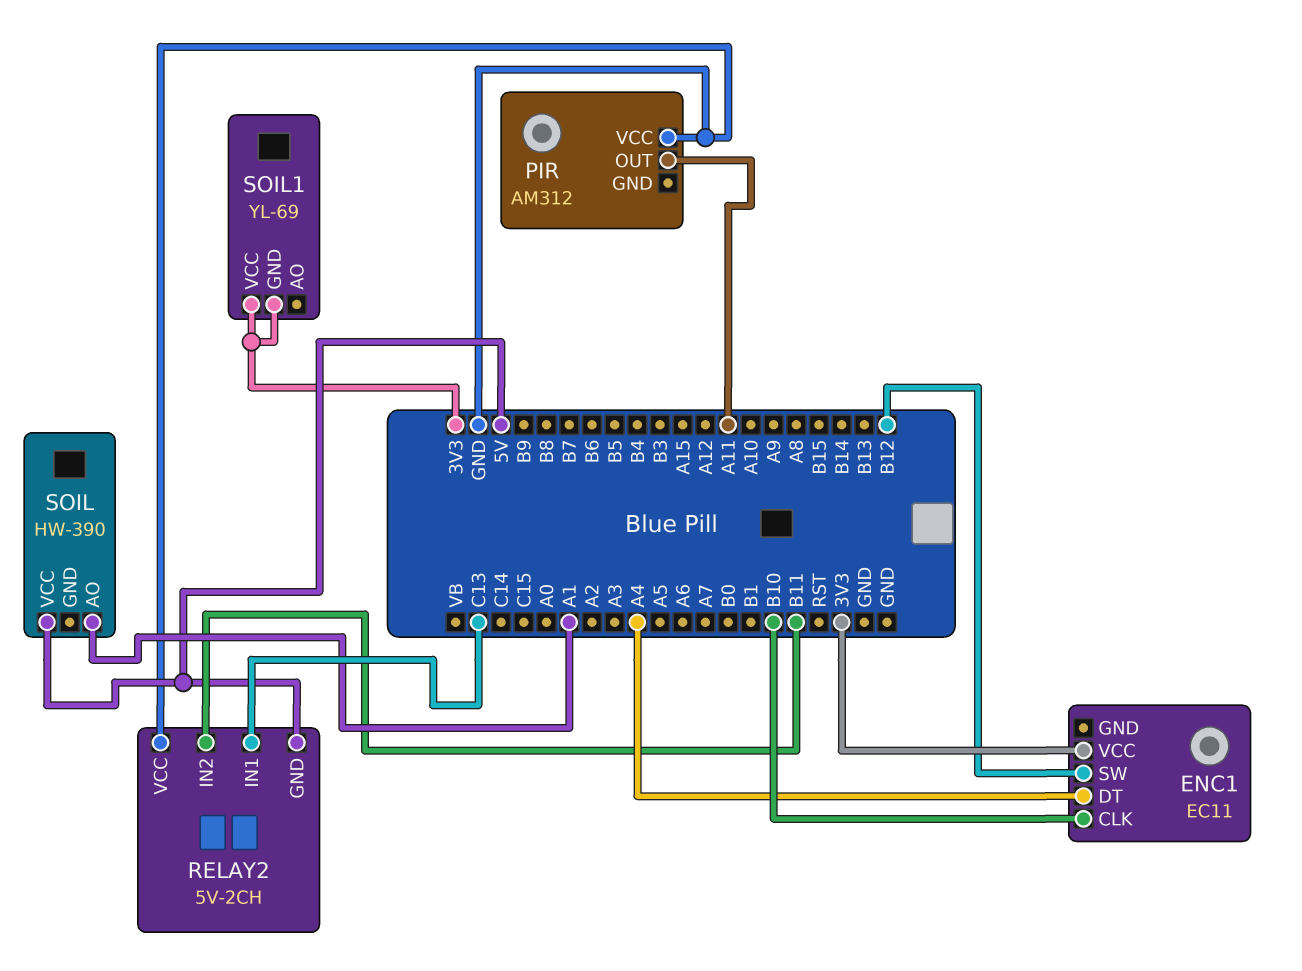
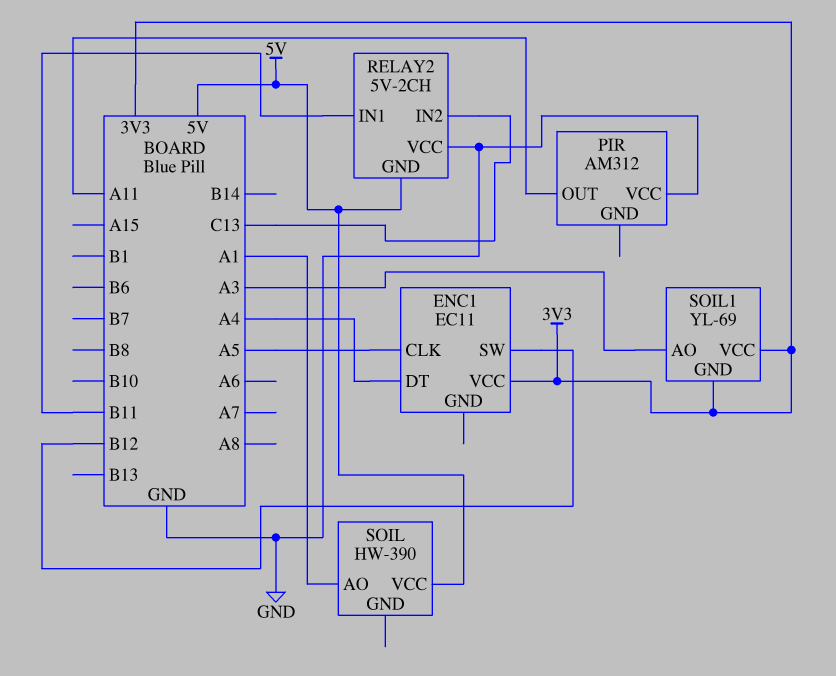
ENC1 pin CLK: B10 -> A5
RELAY2 pin IN1: C13 -> B11
RELAY2 pin IN2: B11 -> C13
SOIL1 pin AO: none -> A3

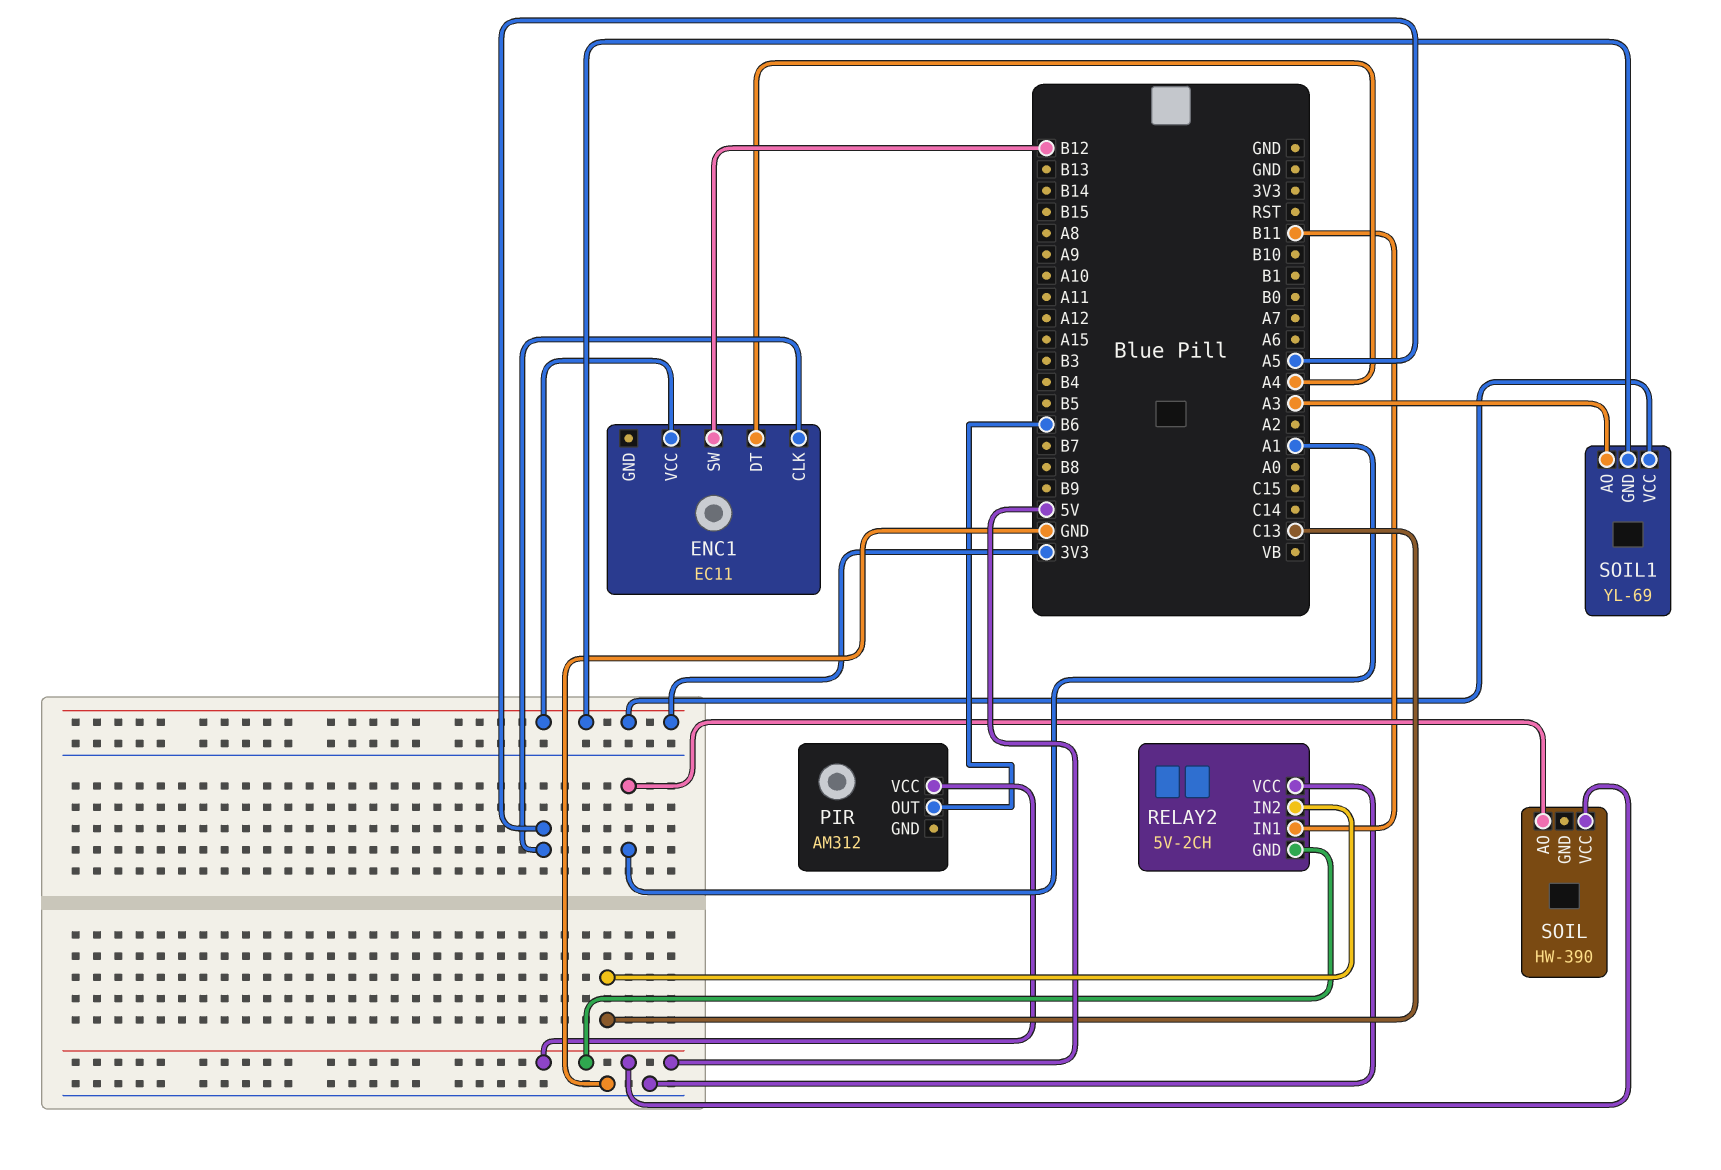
PIR pin OUT: A11 -> B6
PIR pin VCC: GND -> 5V

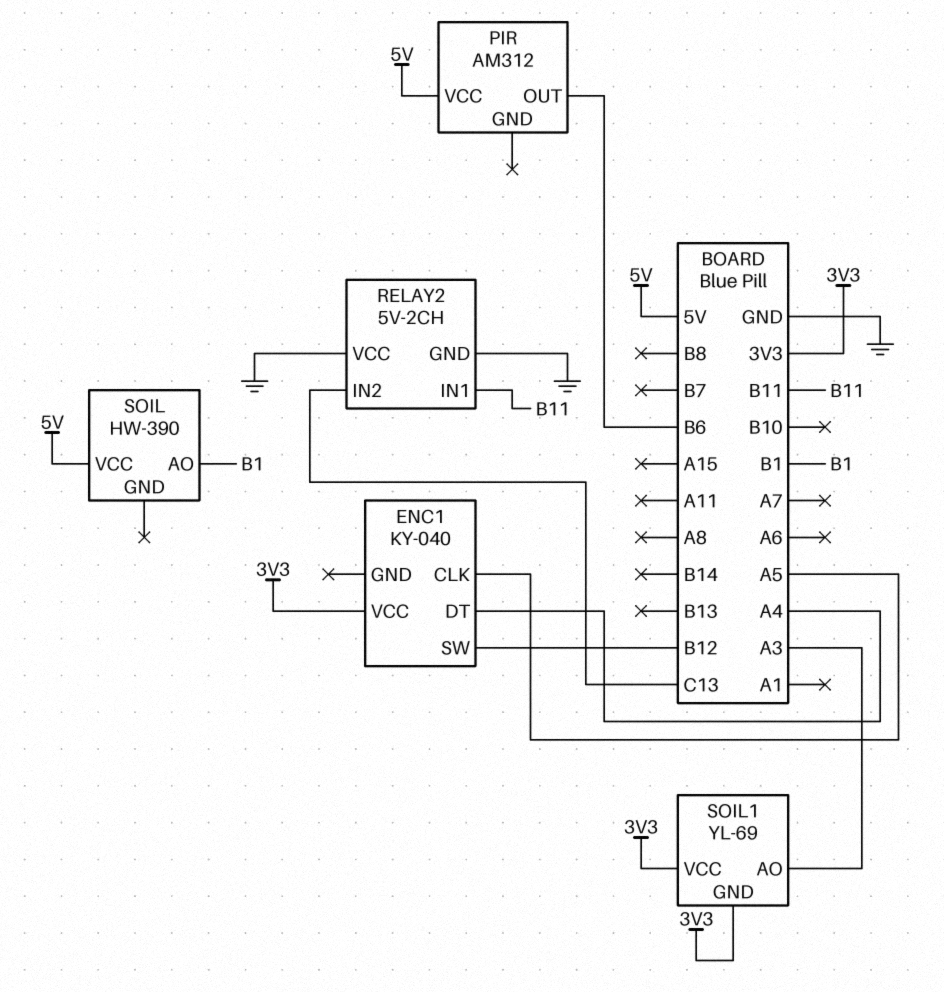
ENC1: EC11 -> KY-040
RELAY2 pin GND: 5V -> GND
SOIL pin AO: A1 -> B1

